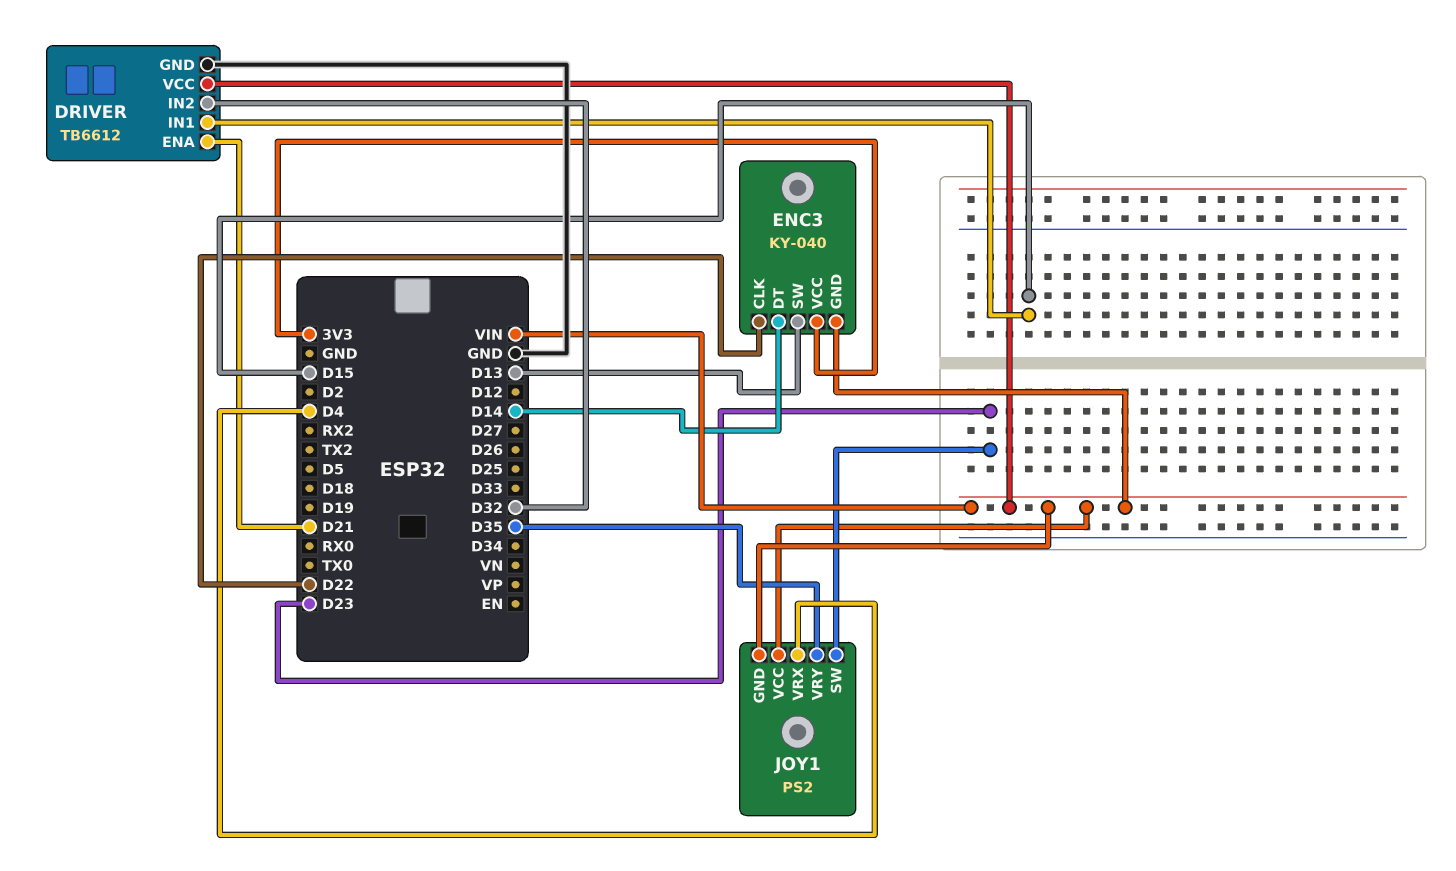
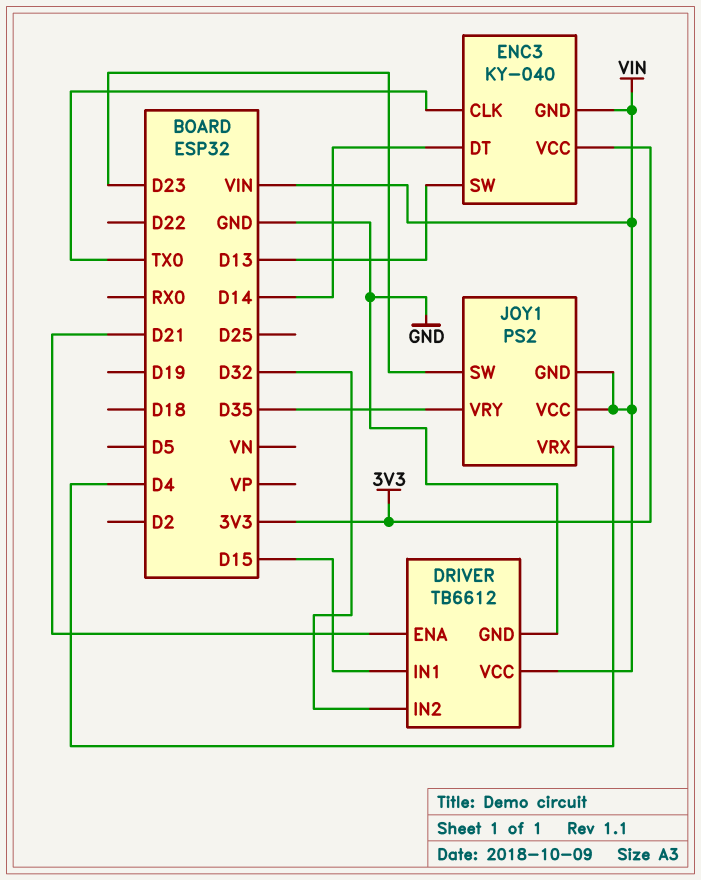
ENC3 pin CLK: D22 -> TX0

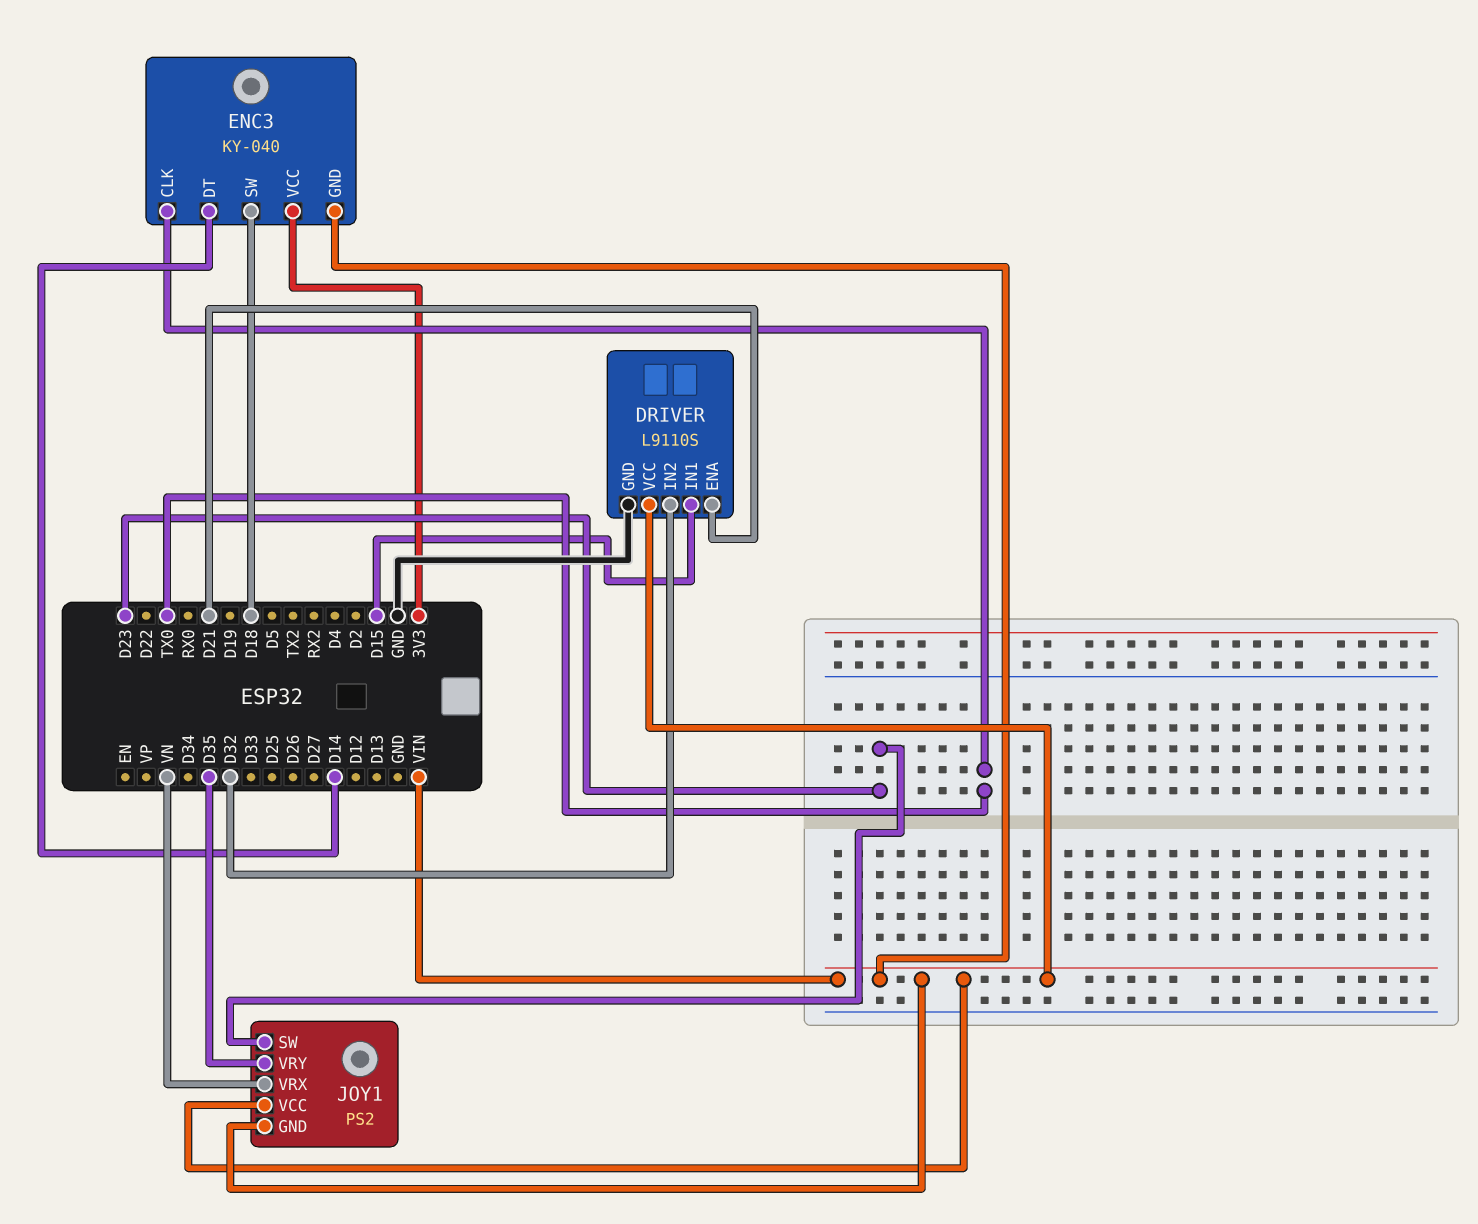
DRIVER: TB6612 -> L9110S
ENC3 pin SW: D13 -> D18
JOY1 pin VRX: D4 -> VN

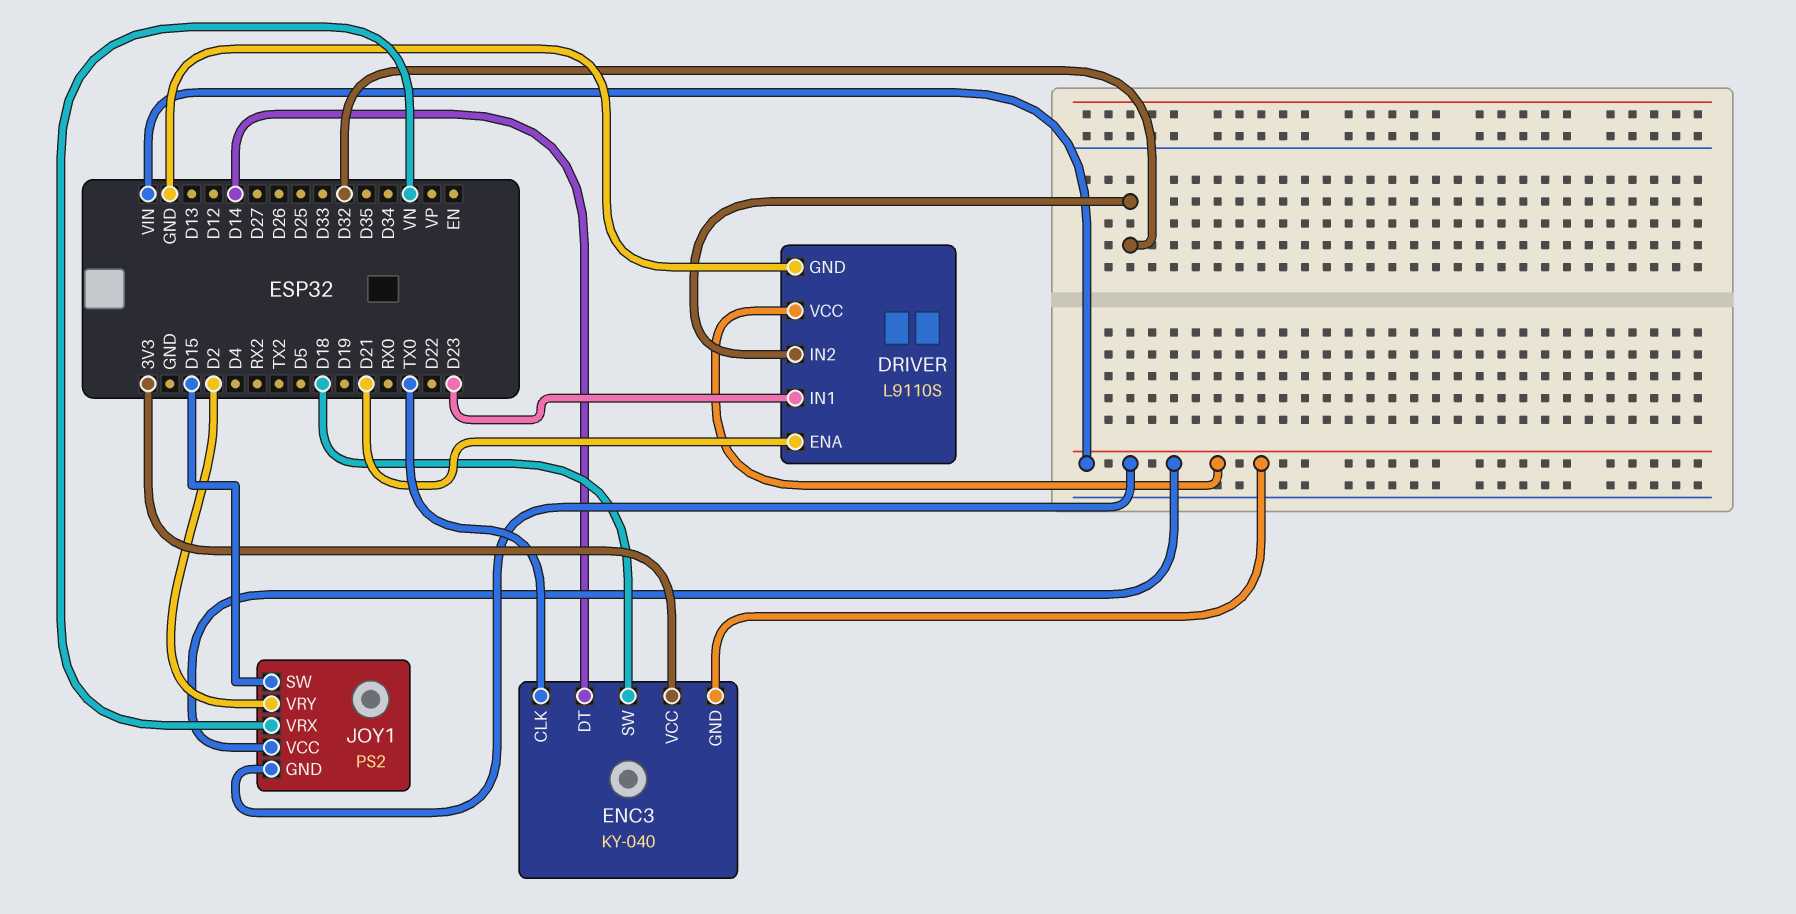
DRIVER pin IN1: D15 -> D23
JOY1 pin SW: D23 -> D15
JOY1 pin VRY: D35 -> D2

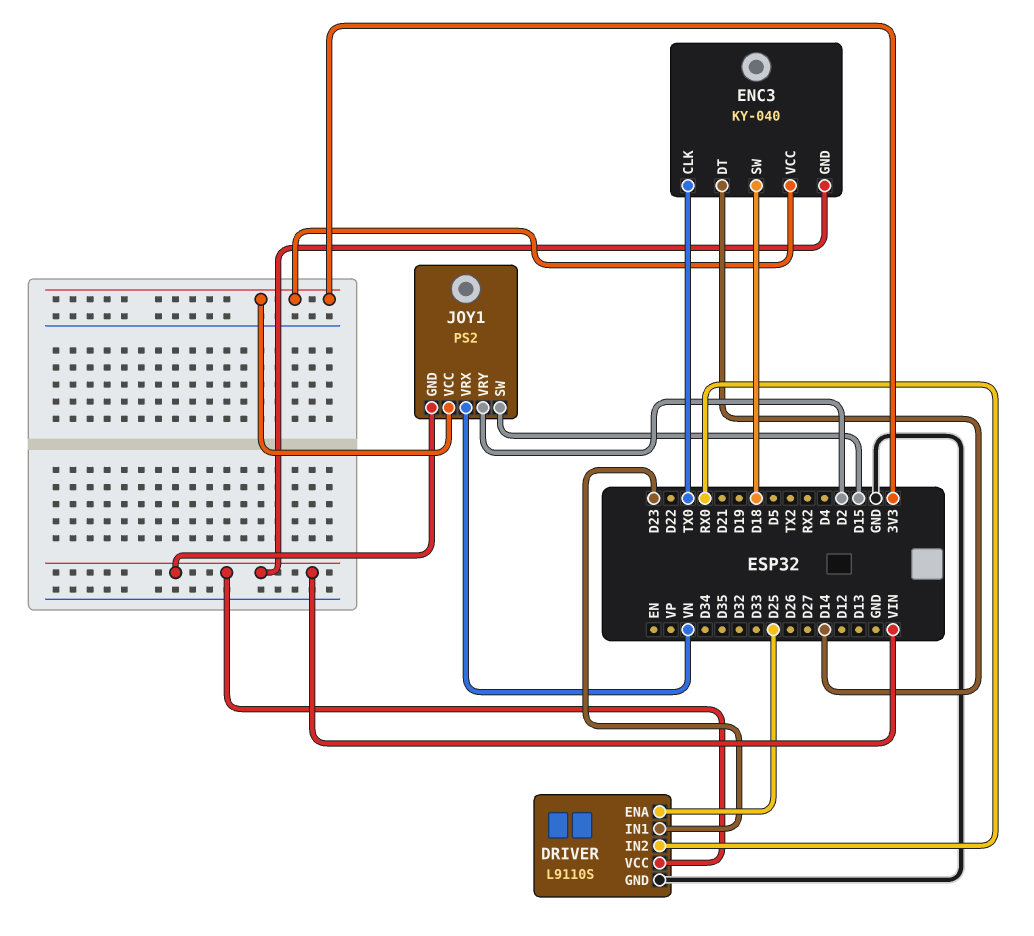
DRIVER pin ENA: D21 -> D25
DRIVER pin IN2: D32 -> RX0
JOY1 pin VCC: VIN -> 3V3

